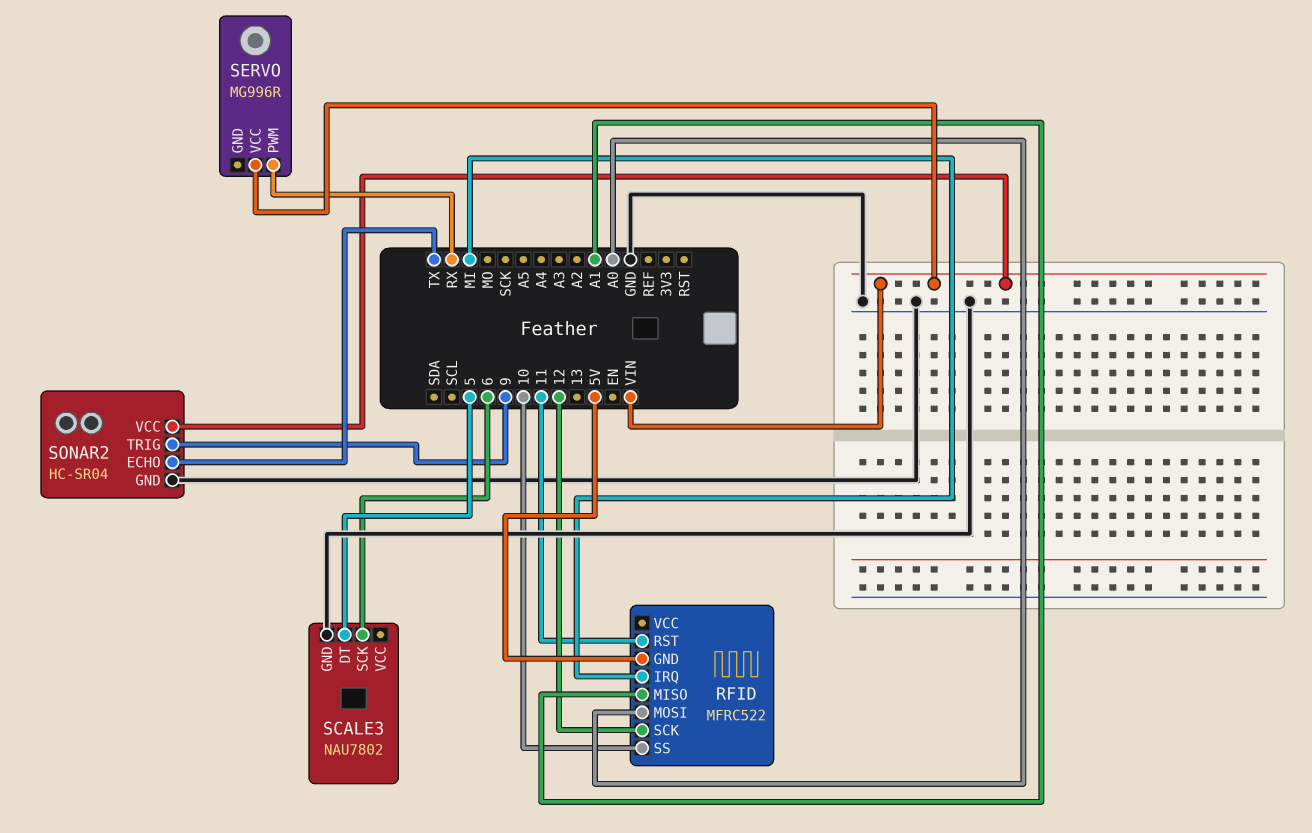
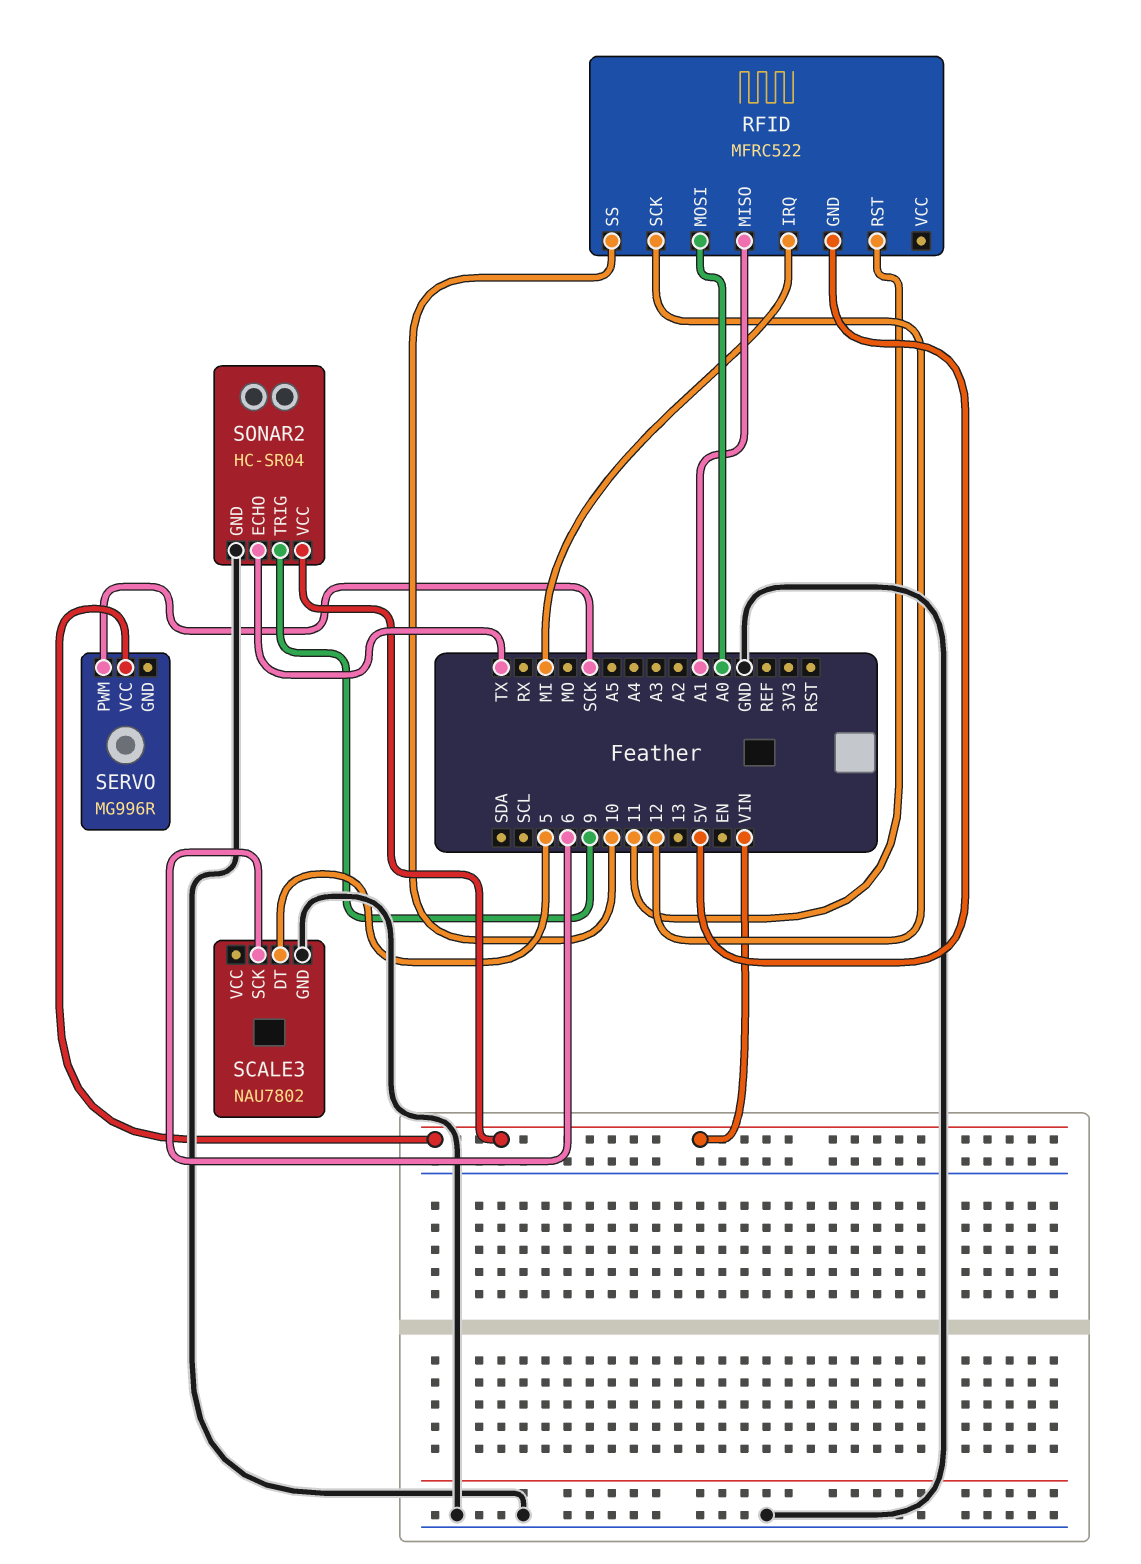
SERVO pin PWM: RX -> SCK

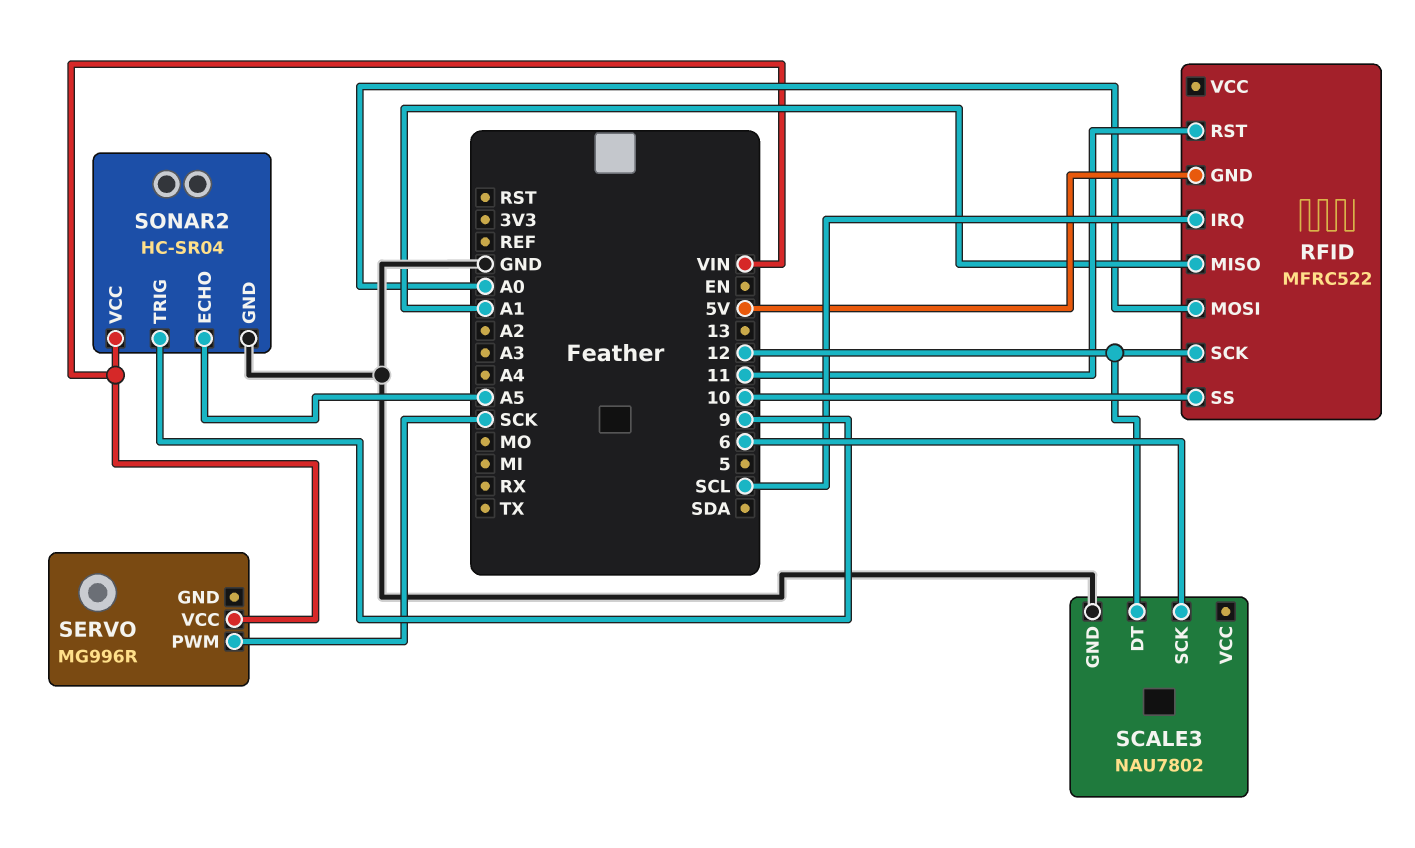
RFID pin IRQ: MI -> SCL
SCALE3 pin DT: 5 -> 12
SONAR2 pin ECHO: TX -> A5

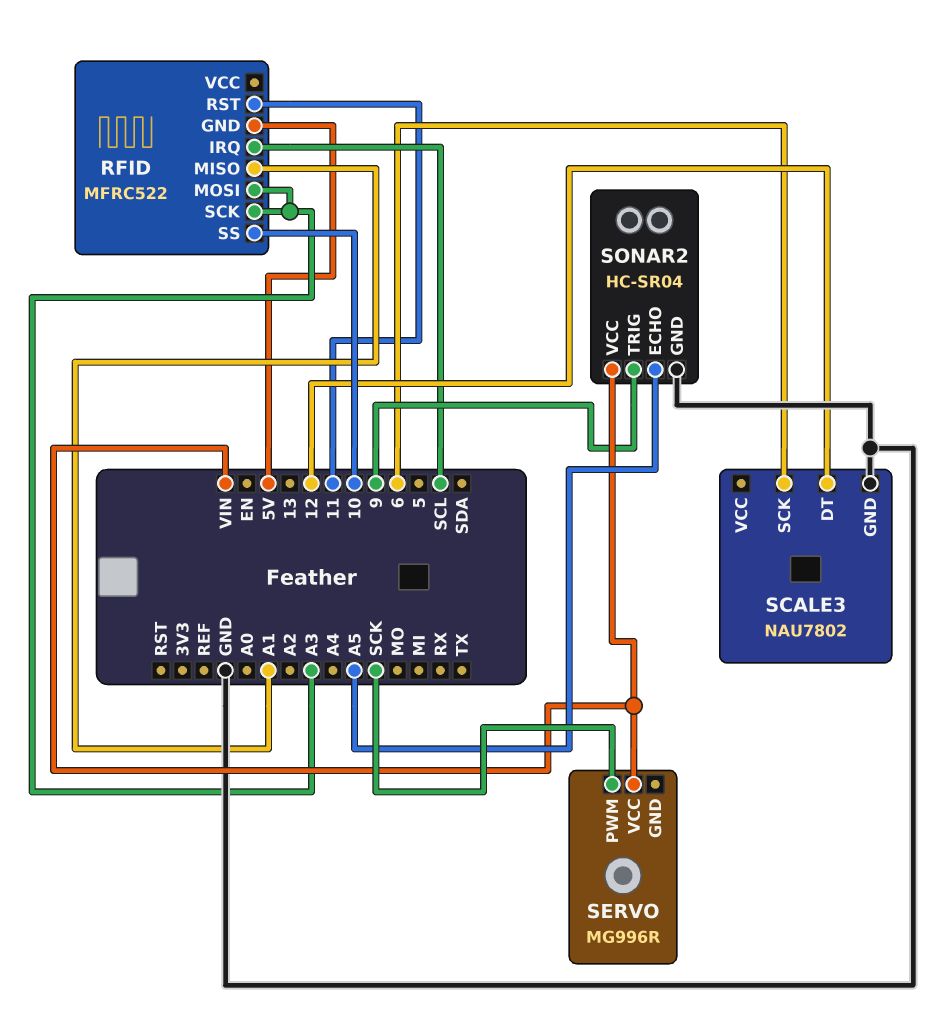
RFID pin MOSI: A0 -> A3
RFID pin SCK: 12 -> A3

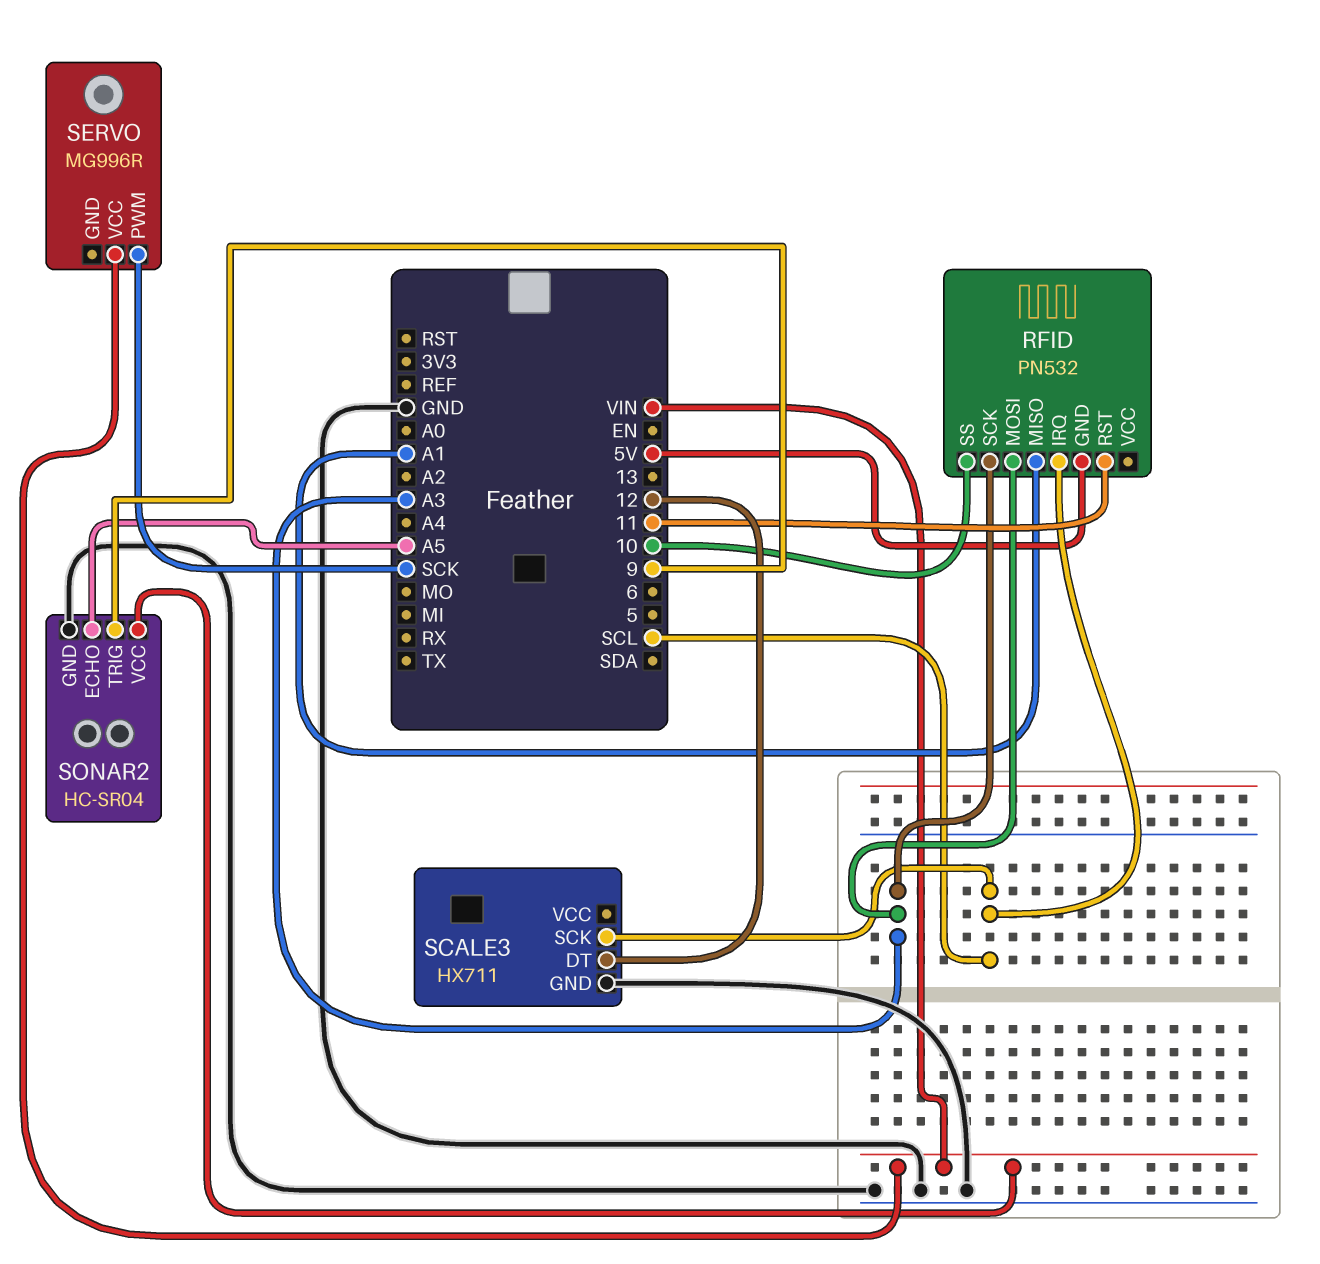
RFID: MFRC522 -> PN532
SCALE3: NAU7802 -> HX711
SCALE3 pin SCK: 6 -> SCL

